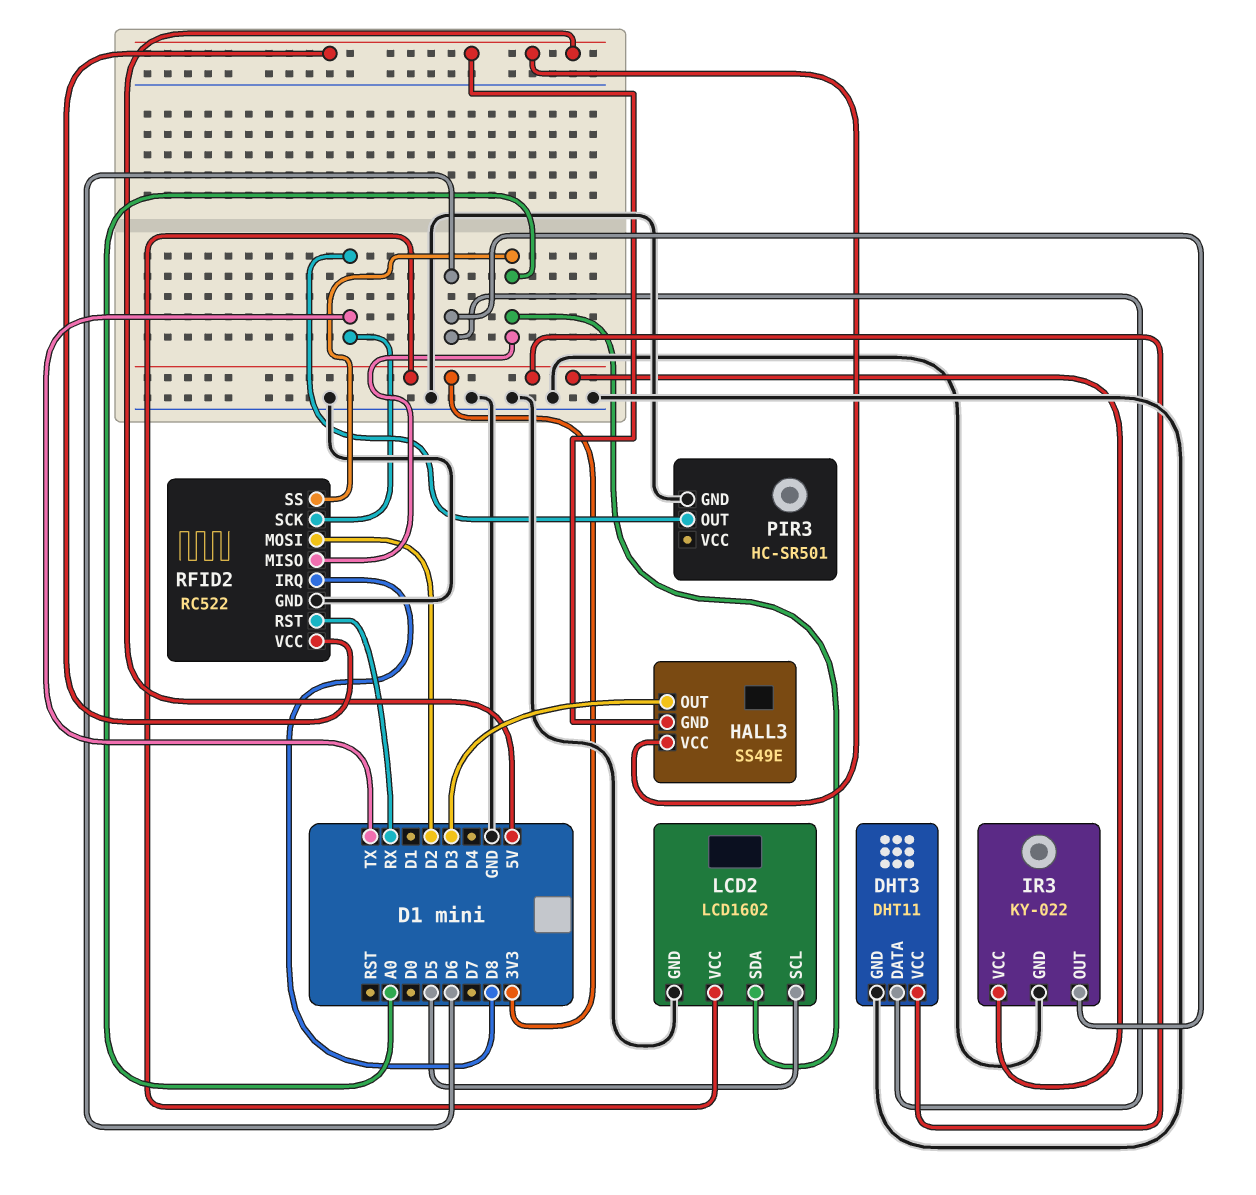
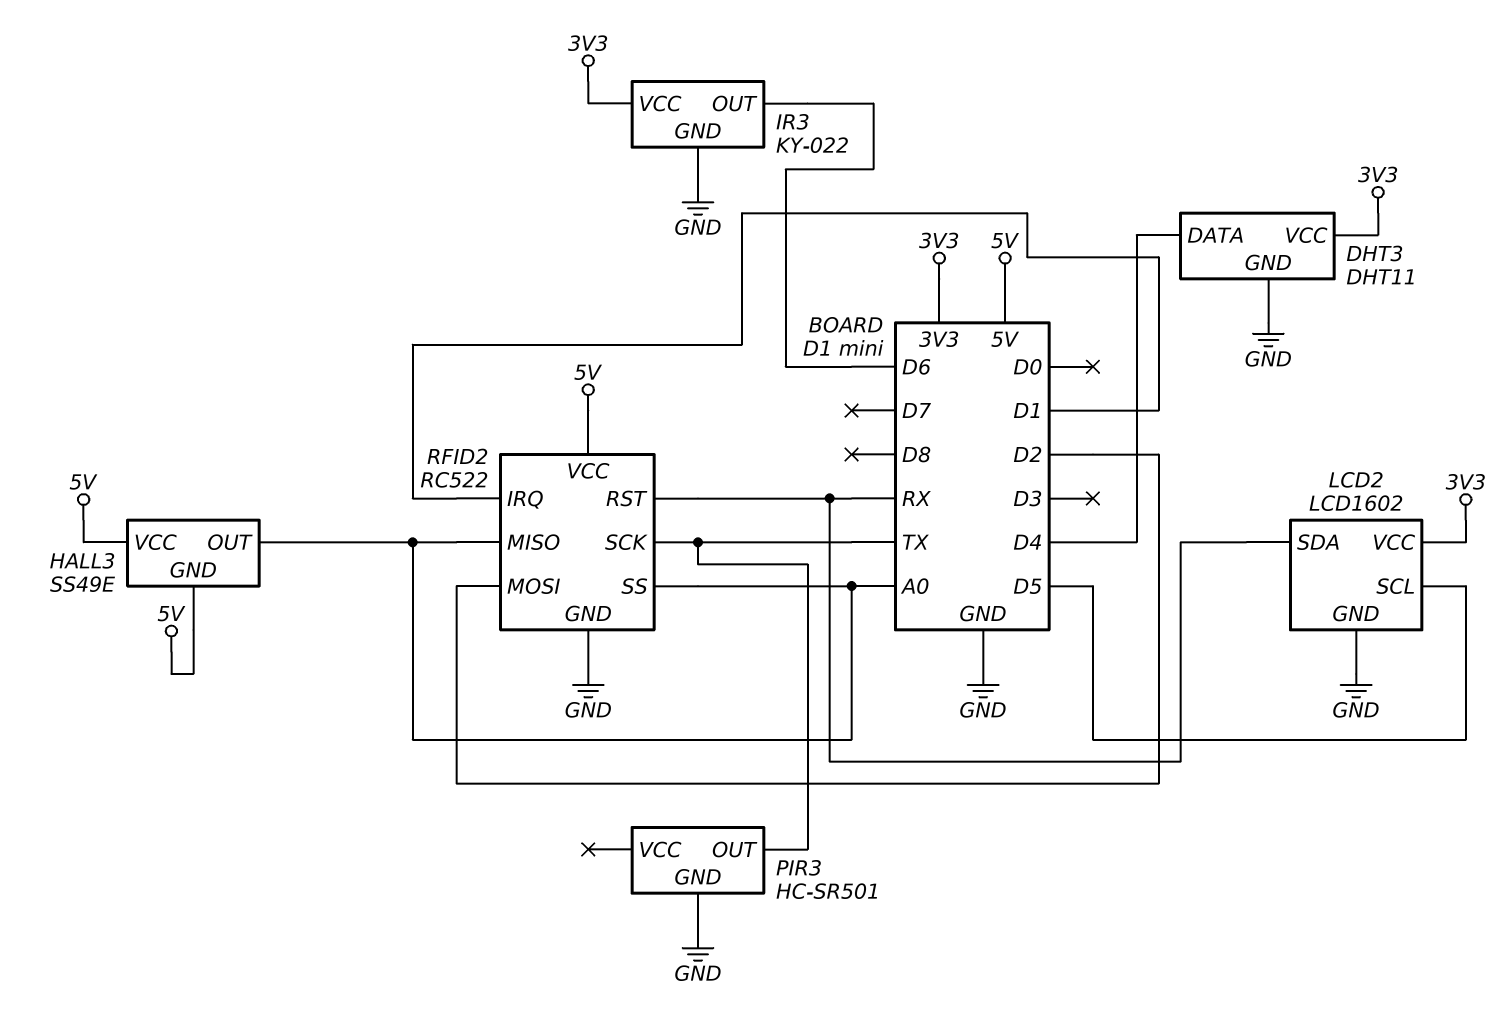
DHT3 pin DATA: D6 -> D4
HALL3 pin OUT: D3 -> A0
LCD2 pin SDA: A0 -> RX
RFID2 pin IRQ: D8 -> D1

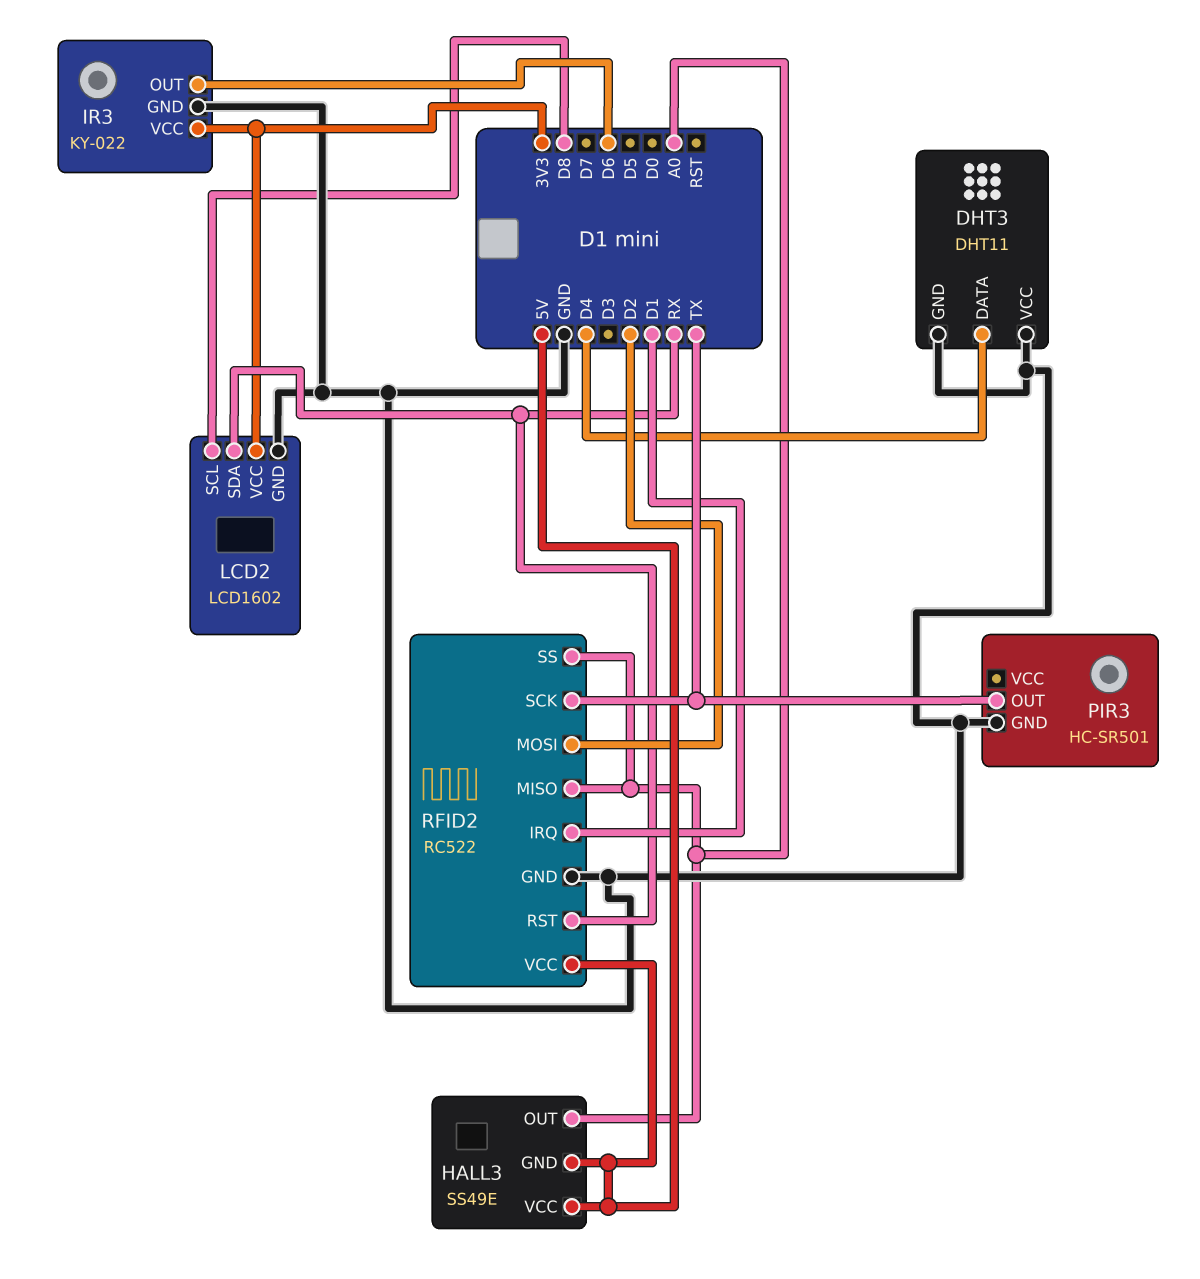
DHT3 pin VCC: 3V3 -> GND
LCD2 pin SCL: D5 -> D8

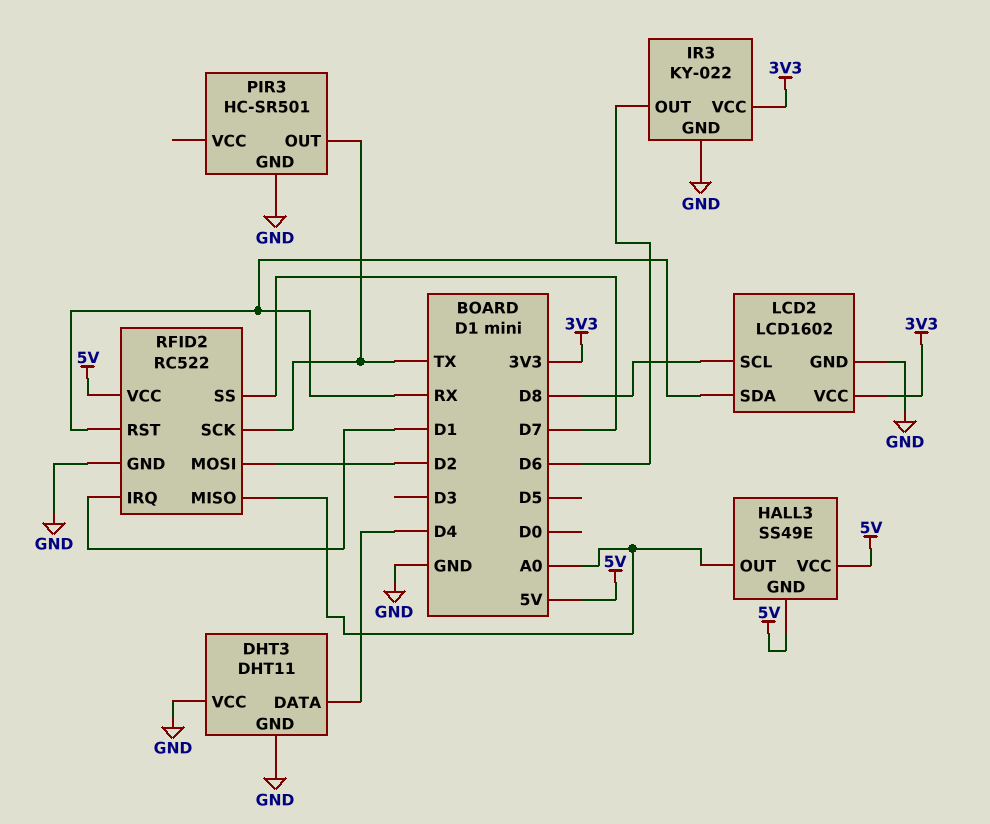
RFID2 pin SS: A0 -> D7

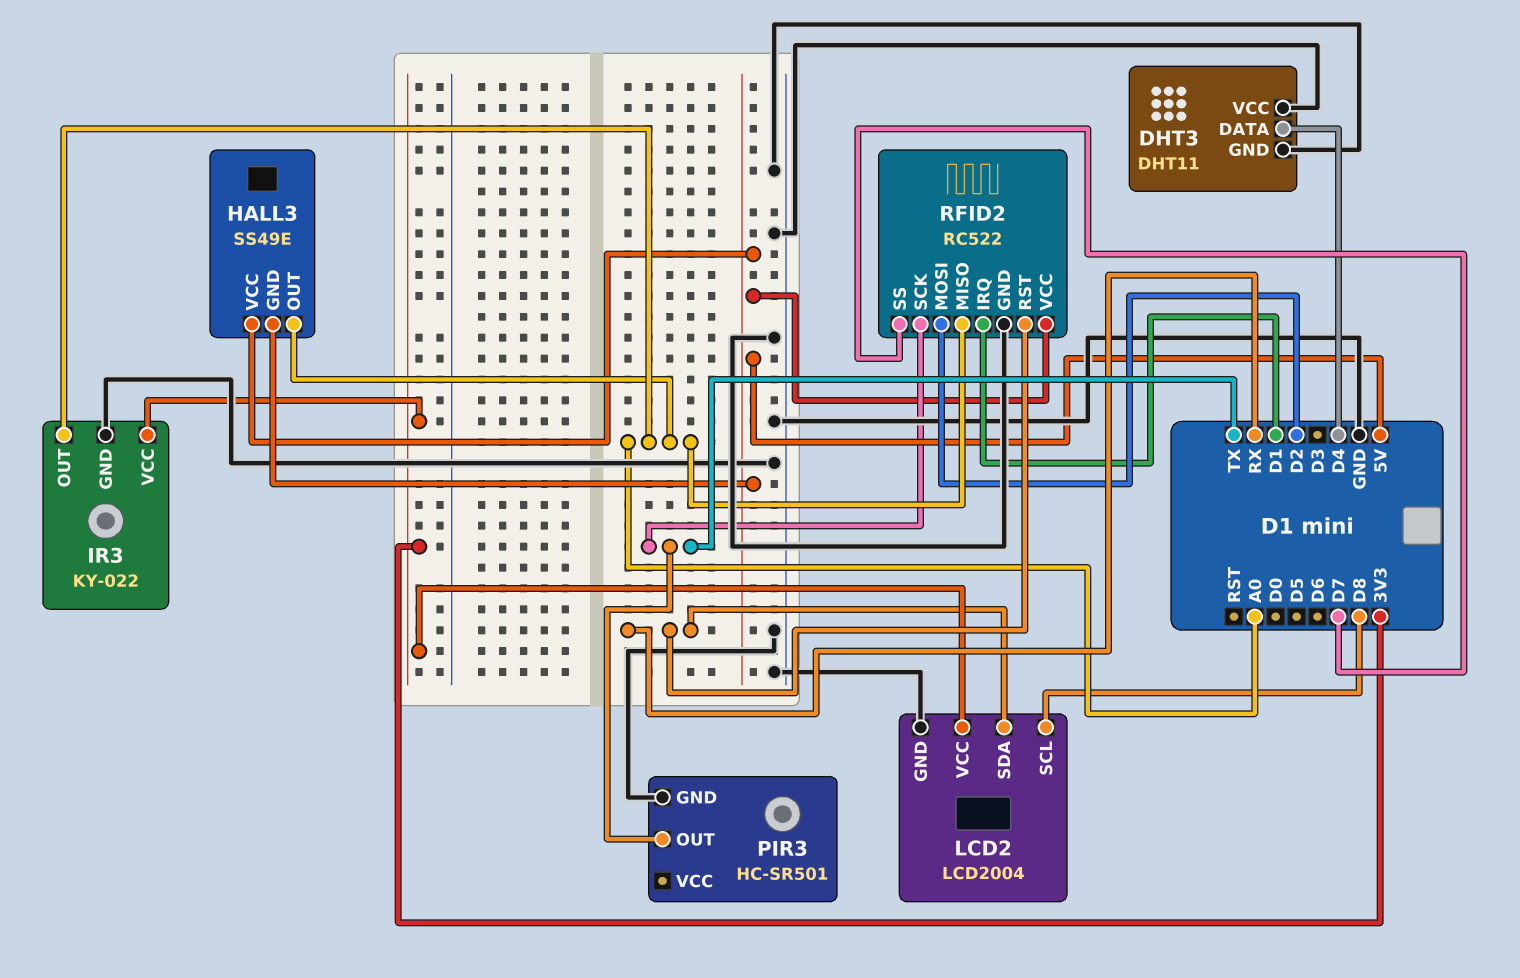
IR3 pin OUT: D6 -> A0
LCD2: LCD1602 -> LCD2004

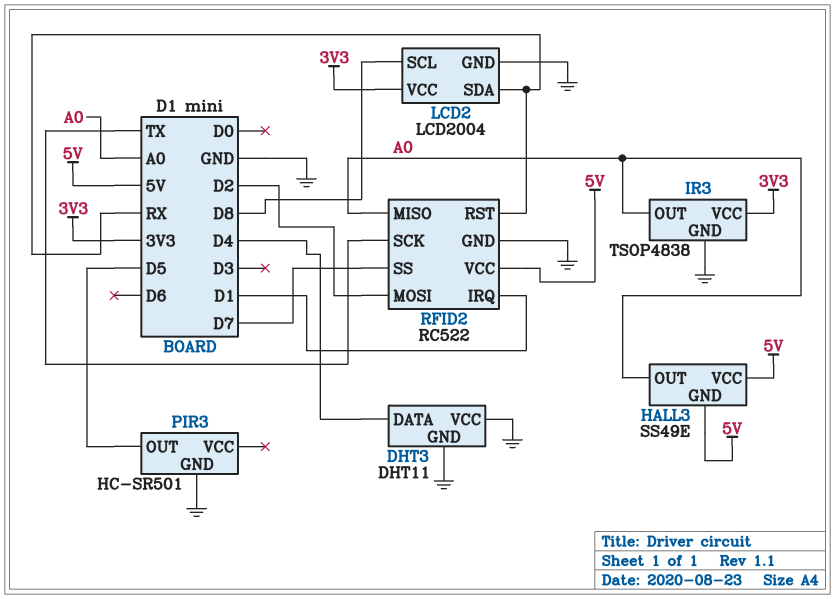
IR3: KY-022 -> TSOP4838
PIR3 pin OUT: TX -> D5

